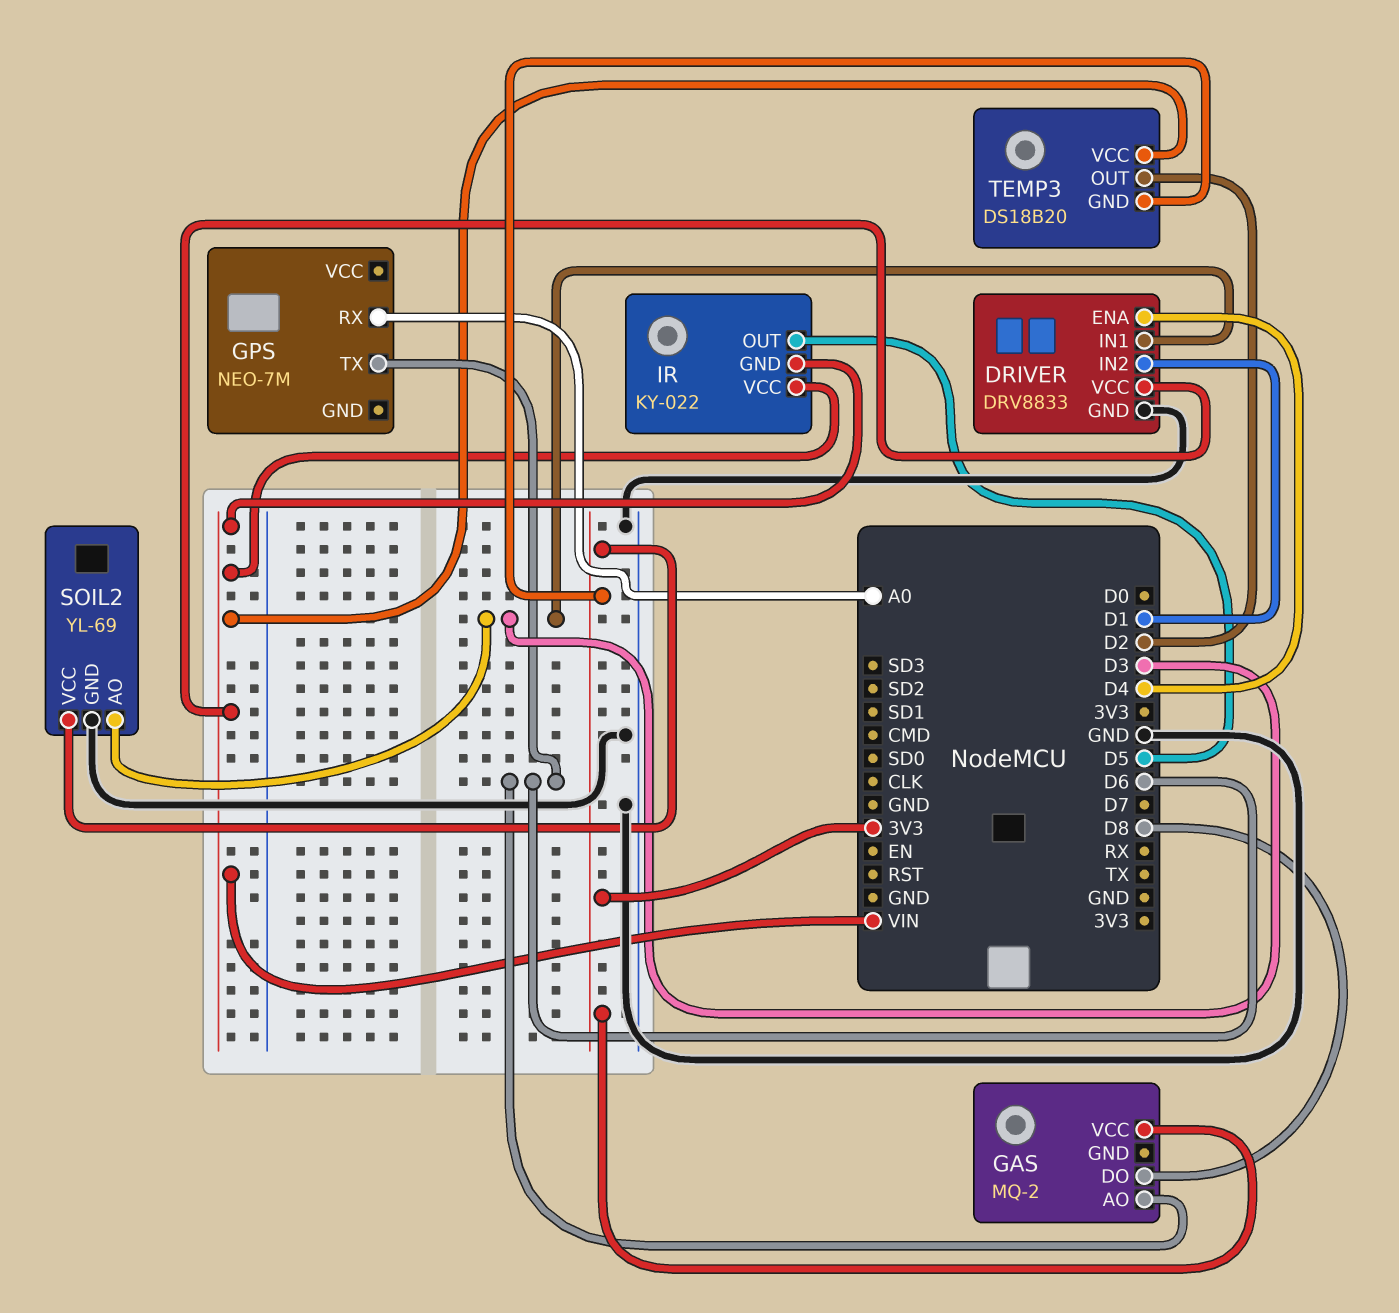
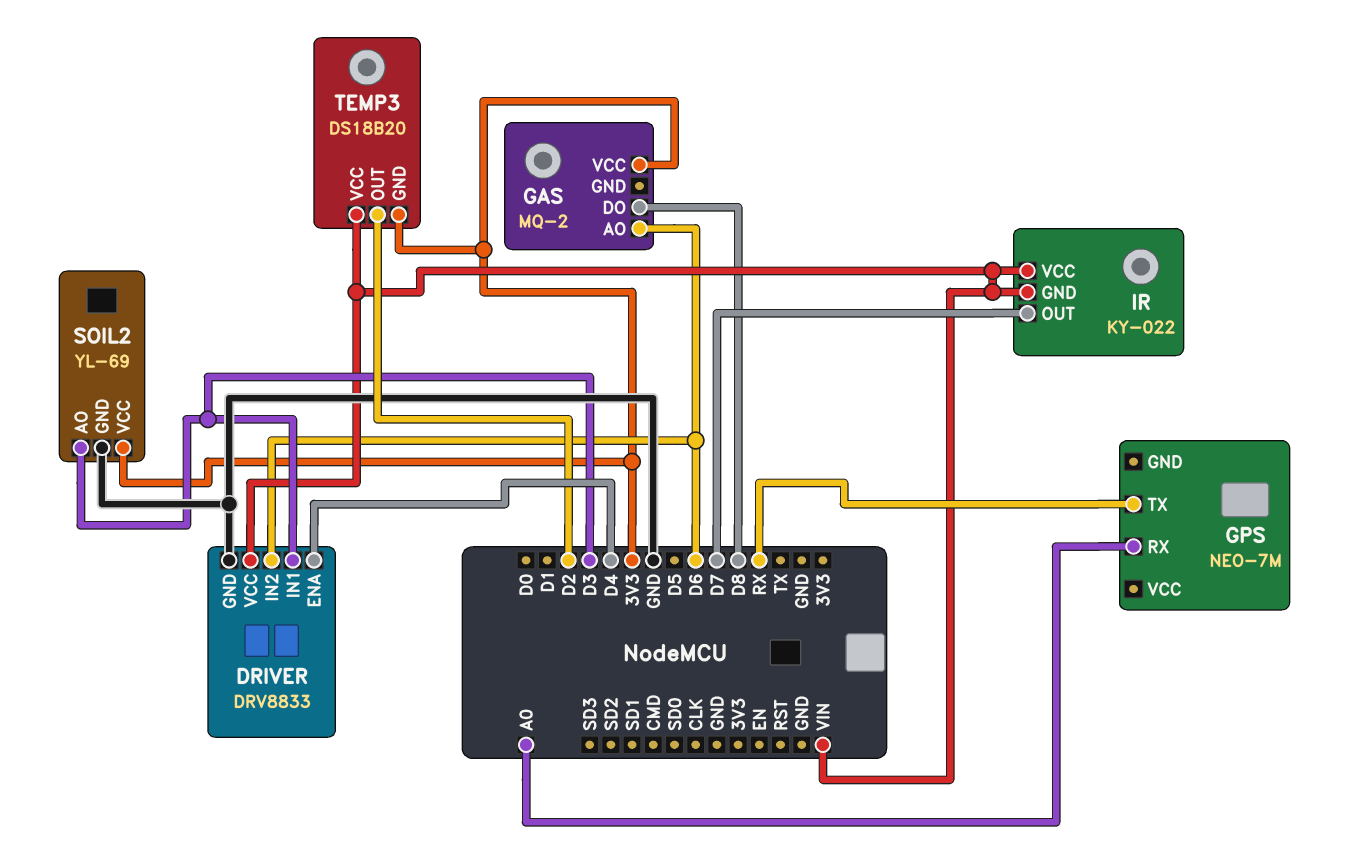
DRIVER pin IN2: D1 -> D6
GPS pin TX: D6 -> RX
IR pin OUT: D5 -> D7

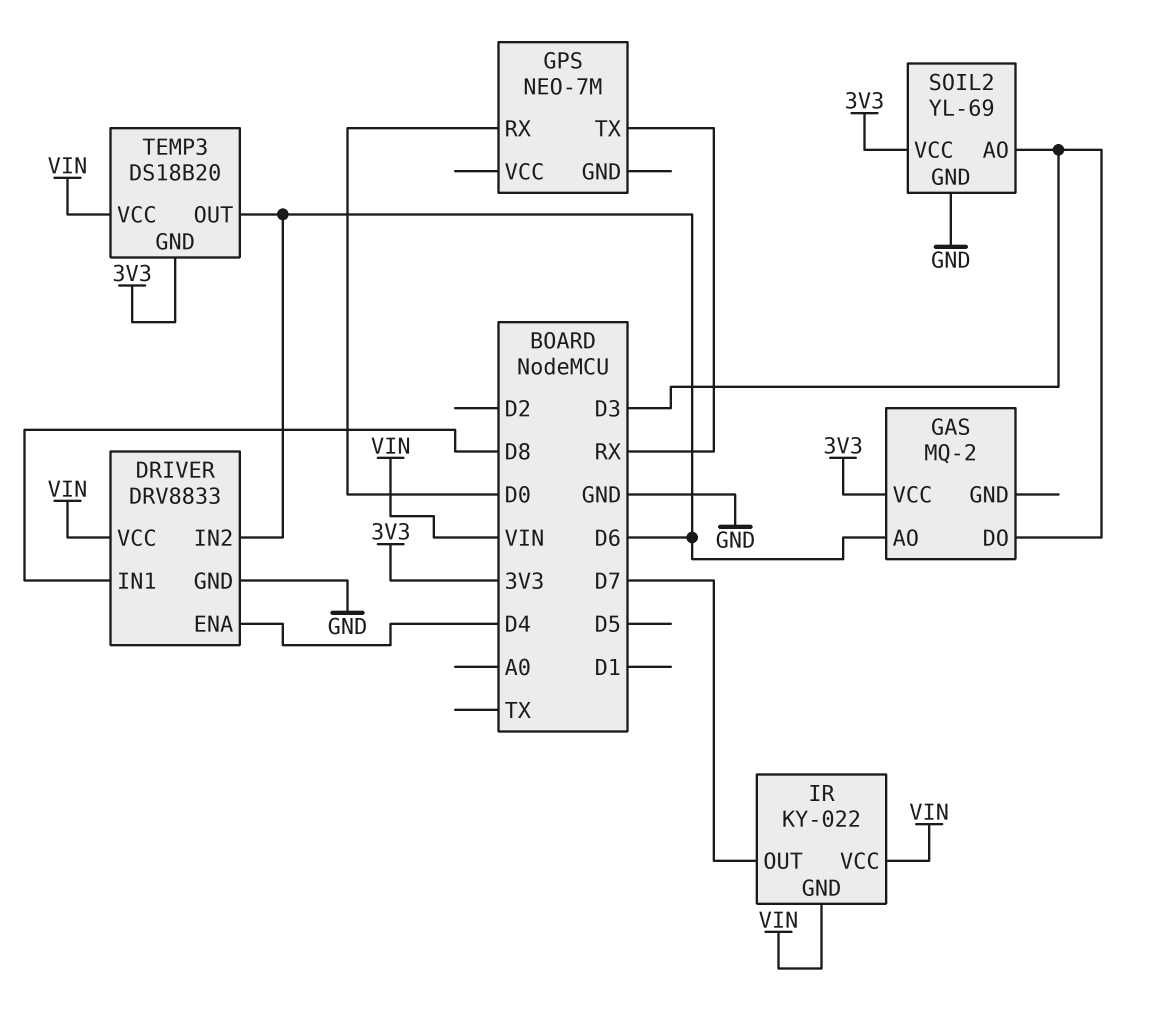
DRIVER pin IN1: D3 -> D8
GAS pin DO: D8 -> D3
GPS pin RX: A0 -> D0
TEMP3 pin OUT: D2 -> D6

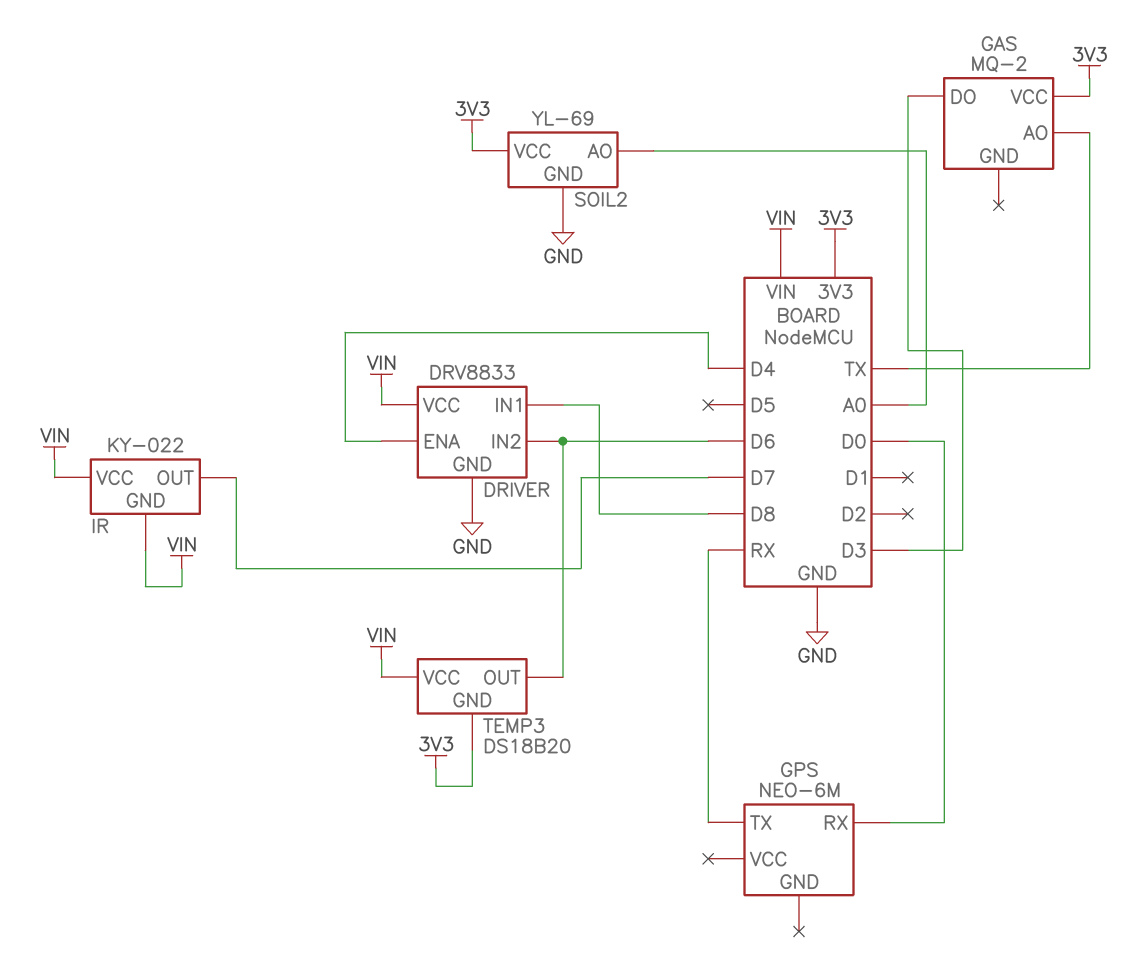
GAS pin AO: D6 -> TX
GPS: NEO-7M -> NEO-6M
SOIL2 pin AO: D3 -> A0

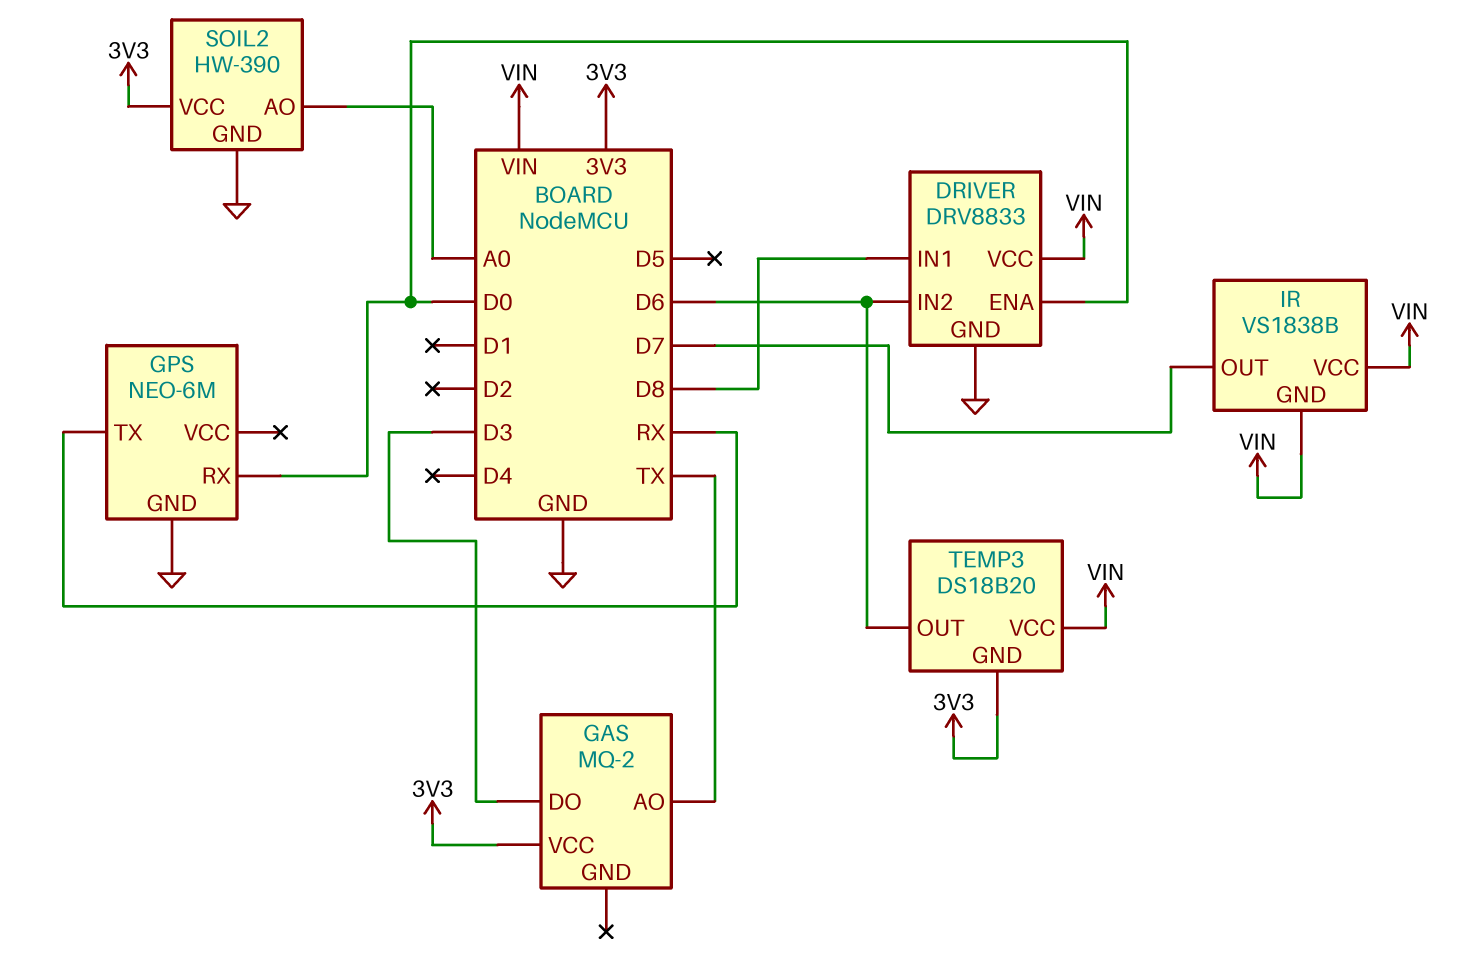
DRIVER pin ENA: D4 -> D0
GPS pin GND: none -> GND
IR: KY-022 -> VS1838B
SOIL2: YL-69 -> HW-390

